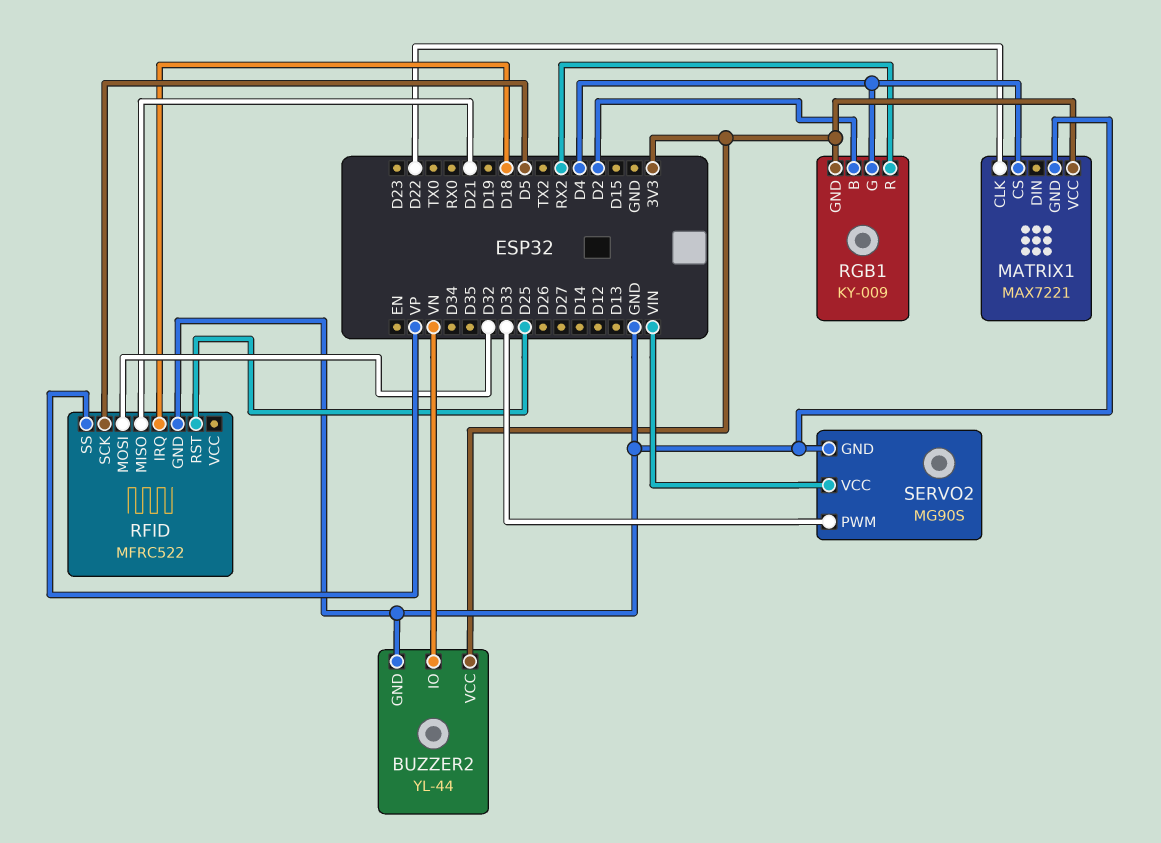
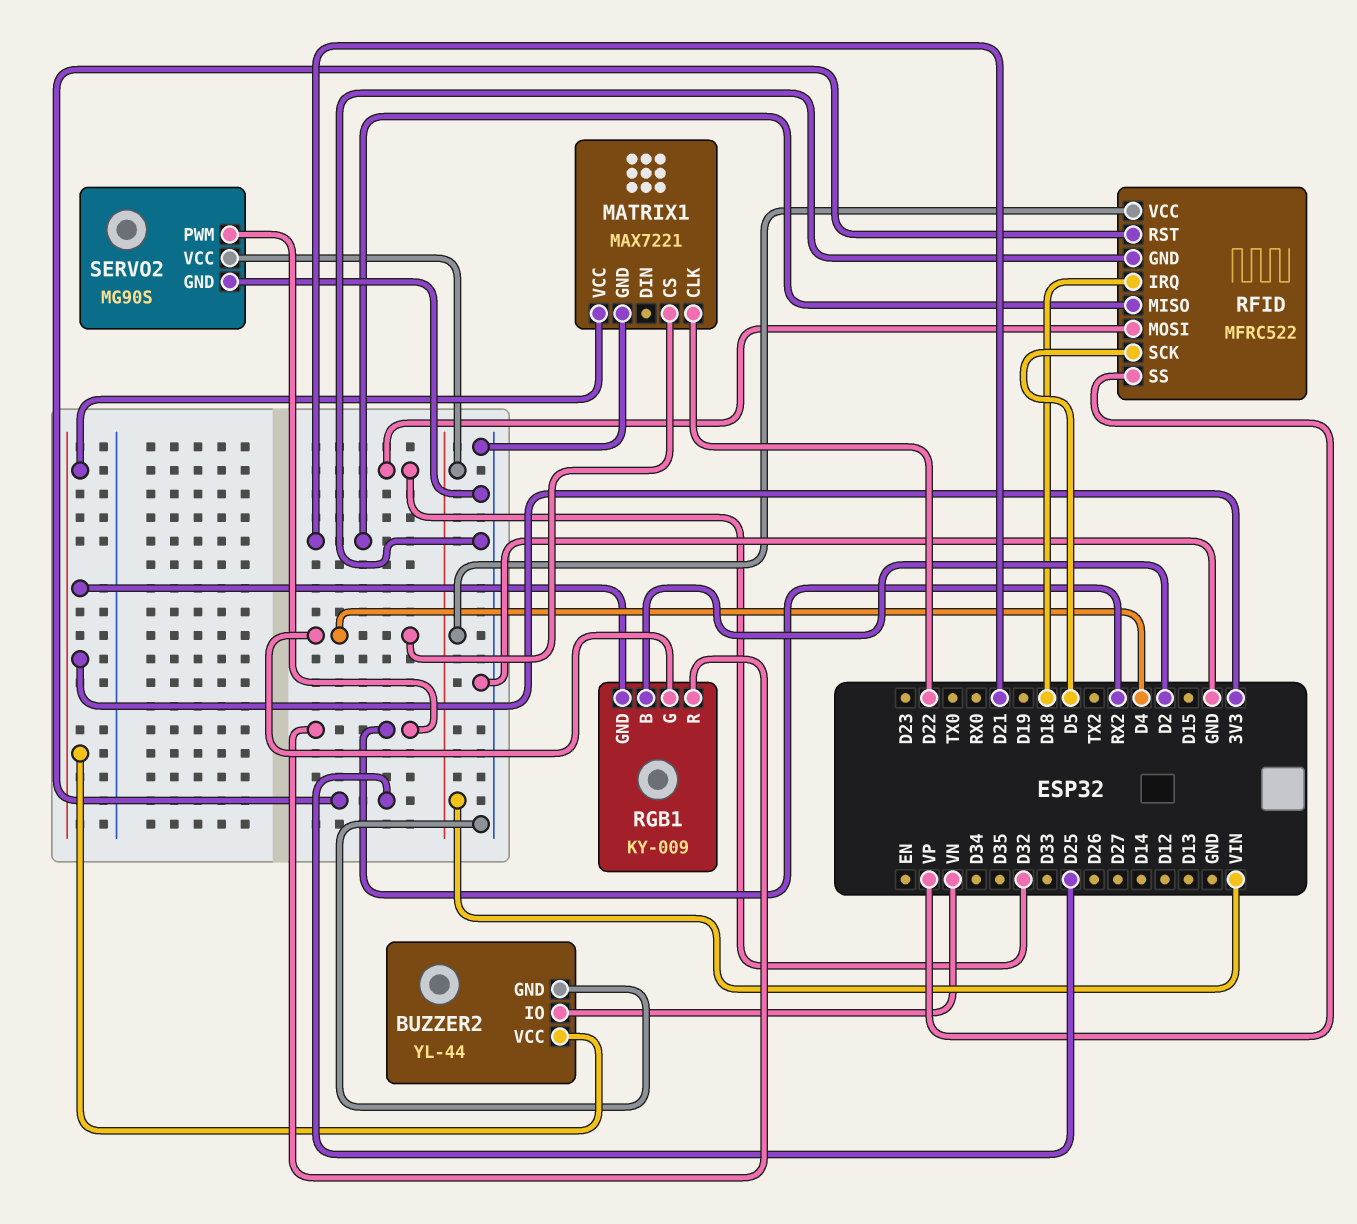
RFID pin VCC: none -> VIN
SERVO2 pin PWM: D33 -> RX2

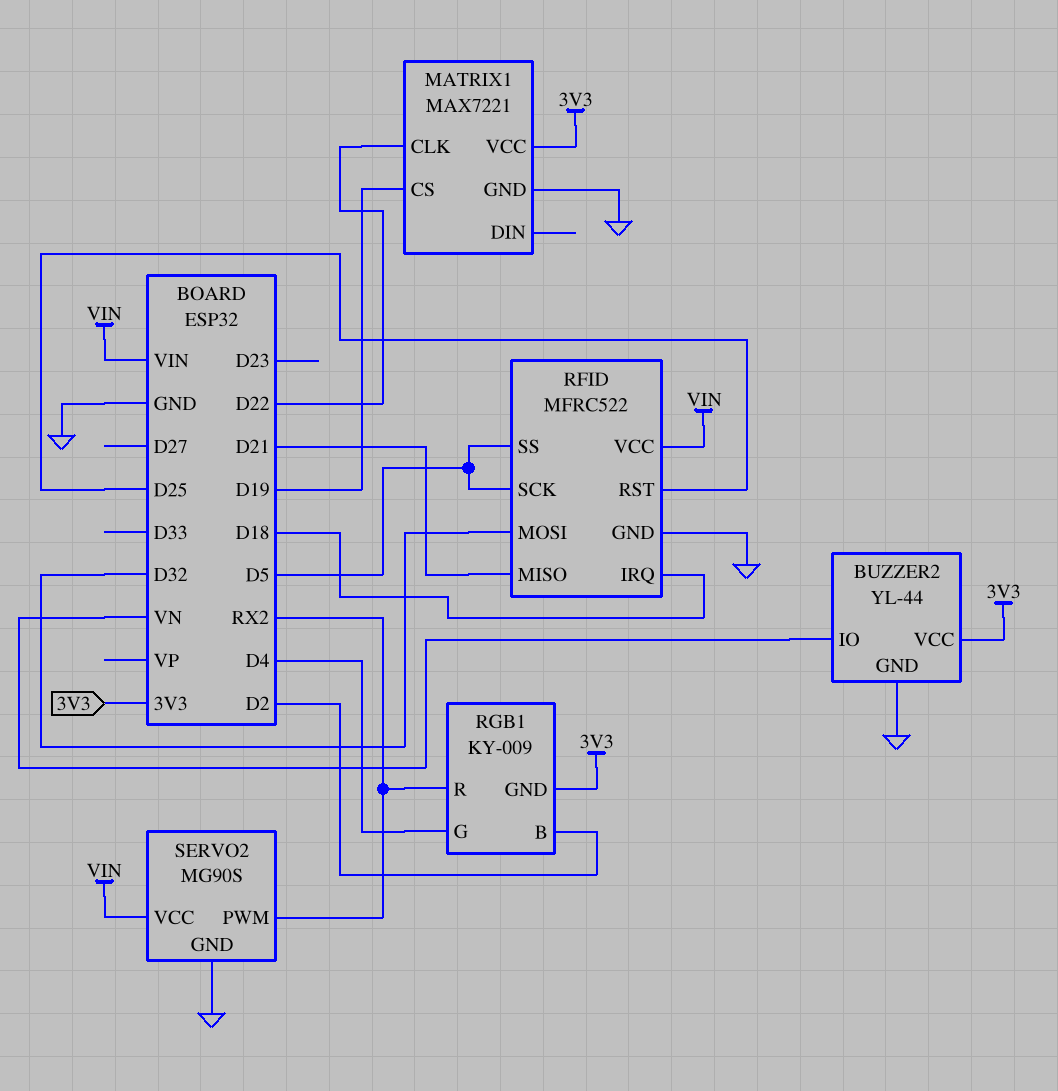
MATRIX1 pin CS: D4 -> D19
RFID pin SS: VP -> D5

